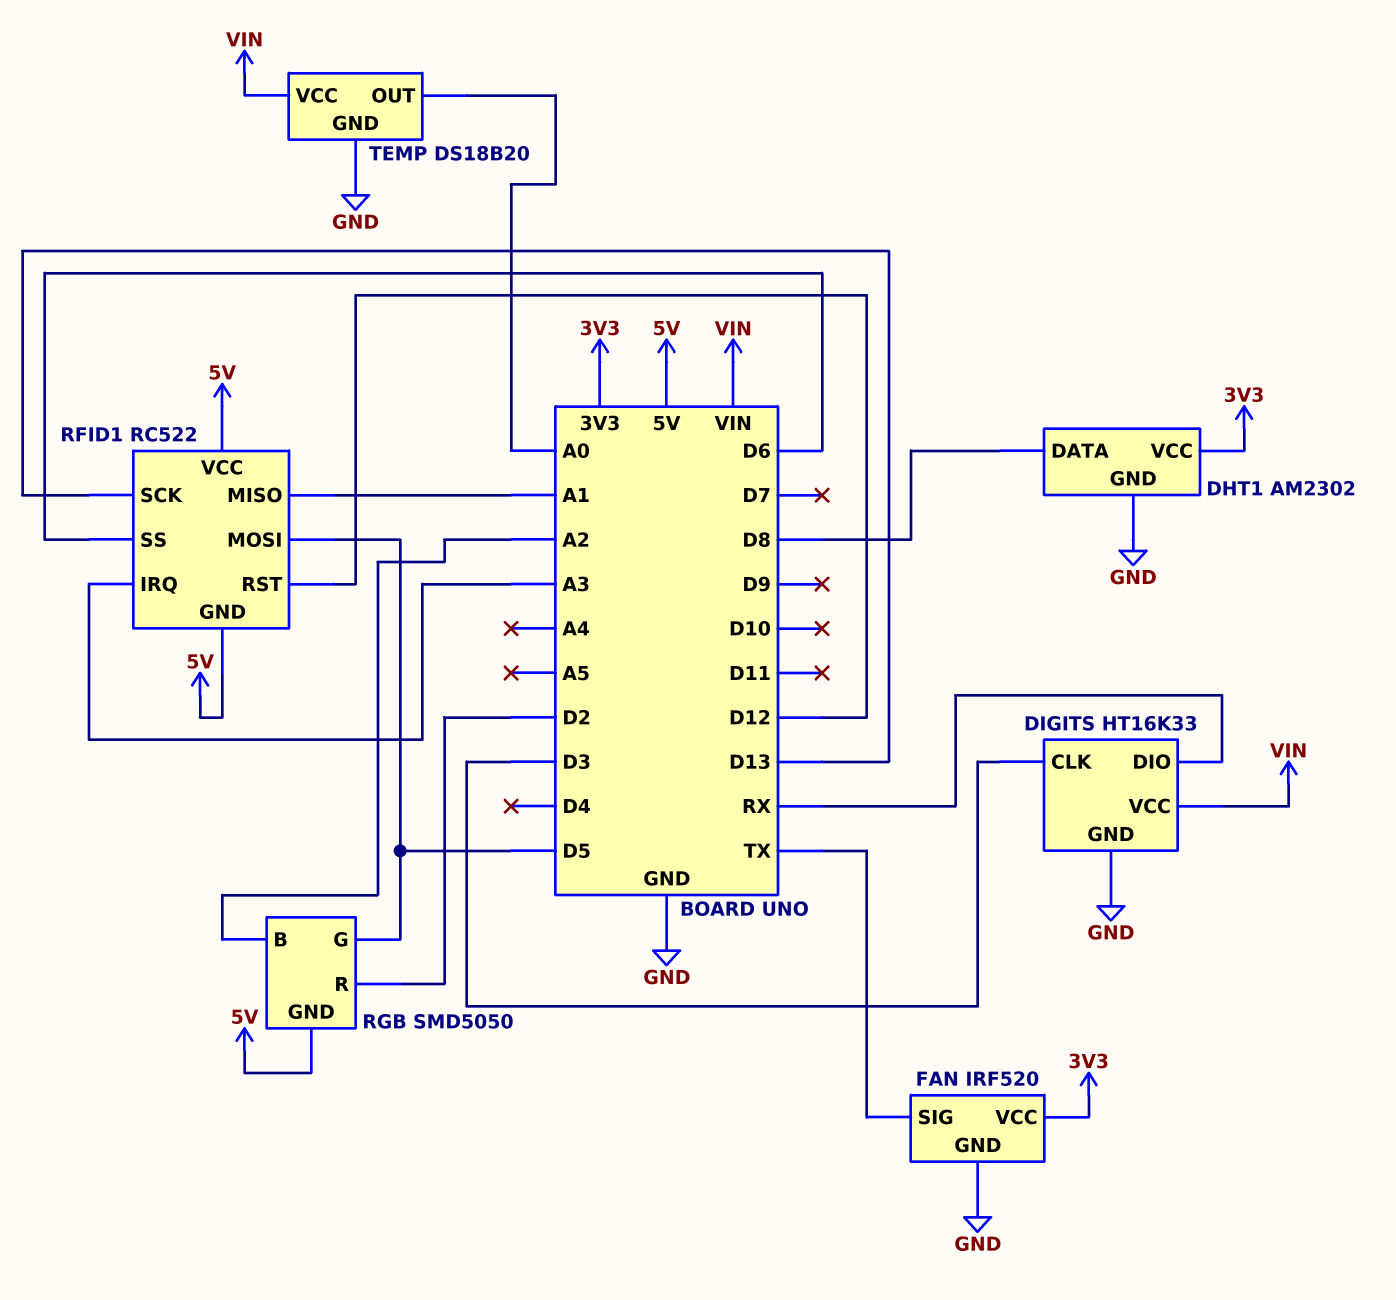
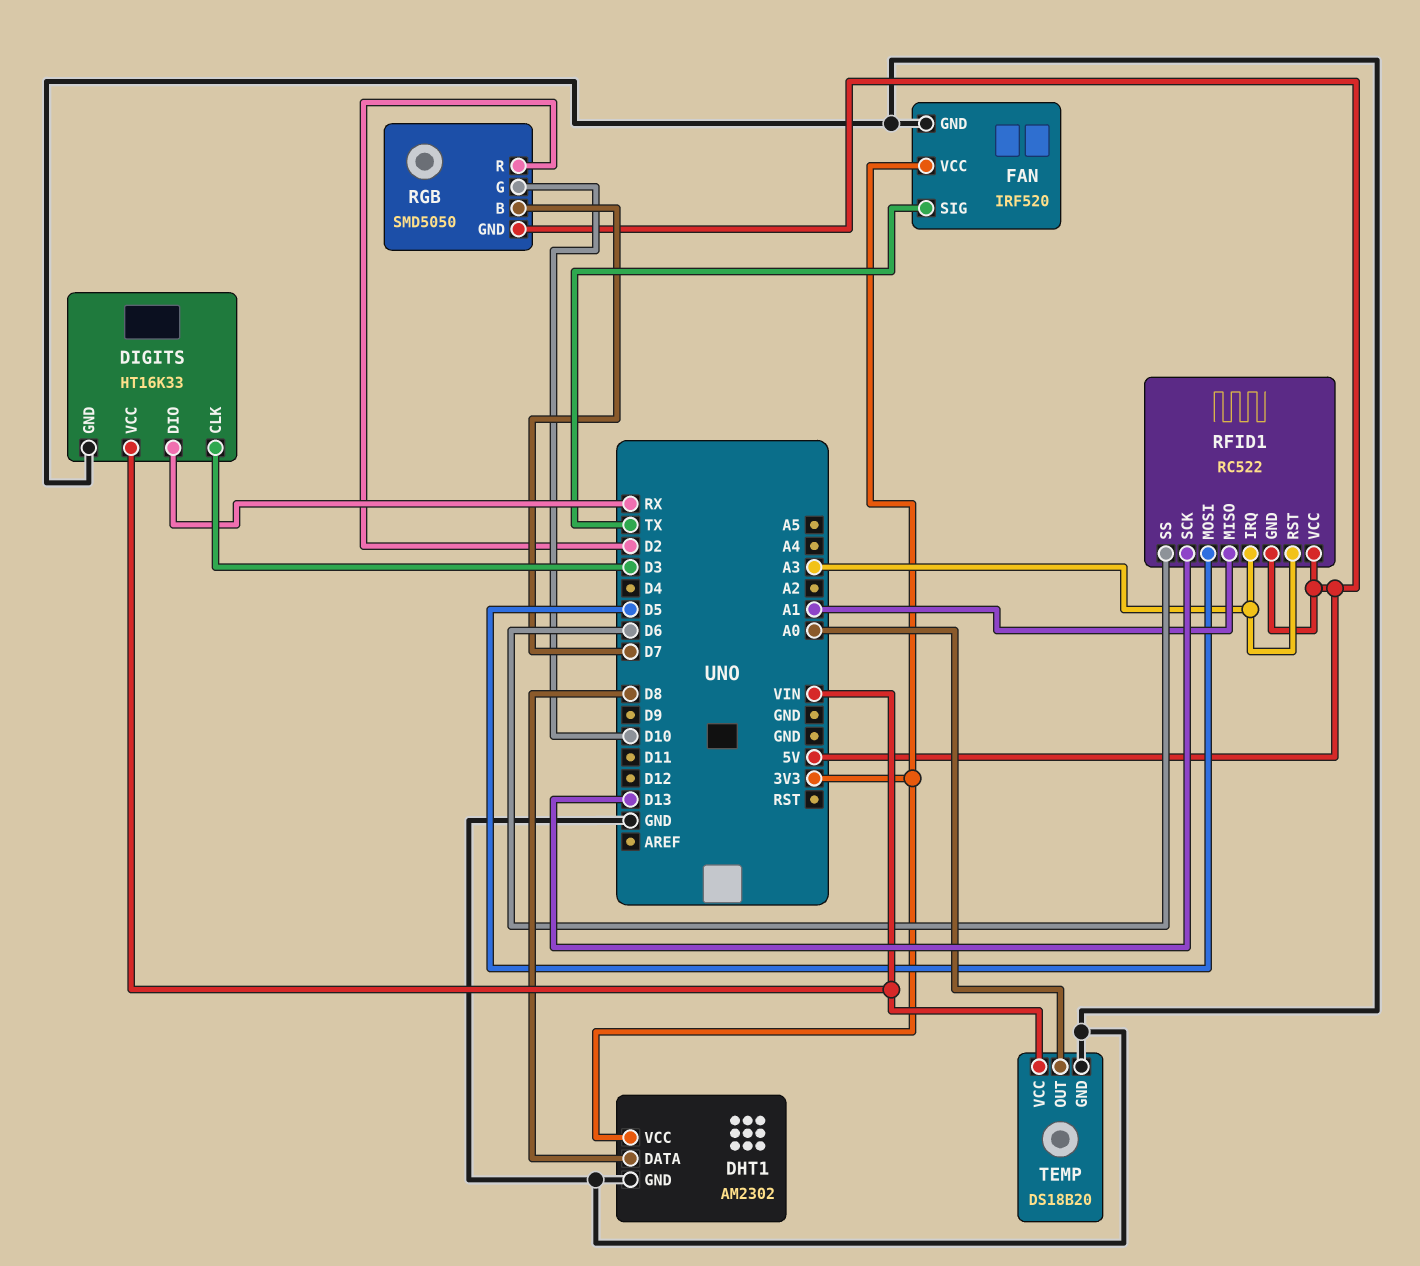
RFID1 pin RST: D12 -> A3
RGB pin B: A2 -> D7
RGB pin G: D5 -> D10

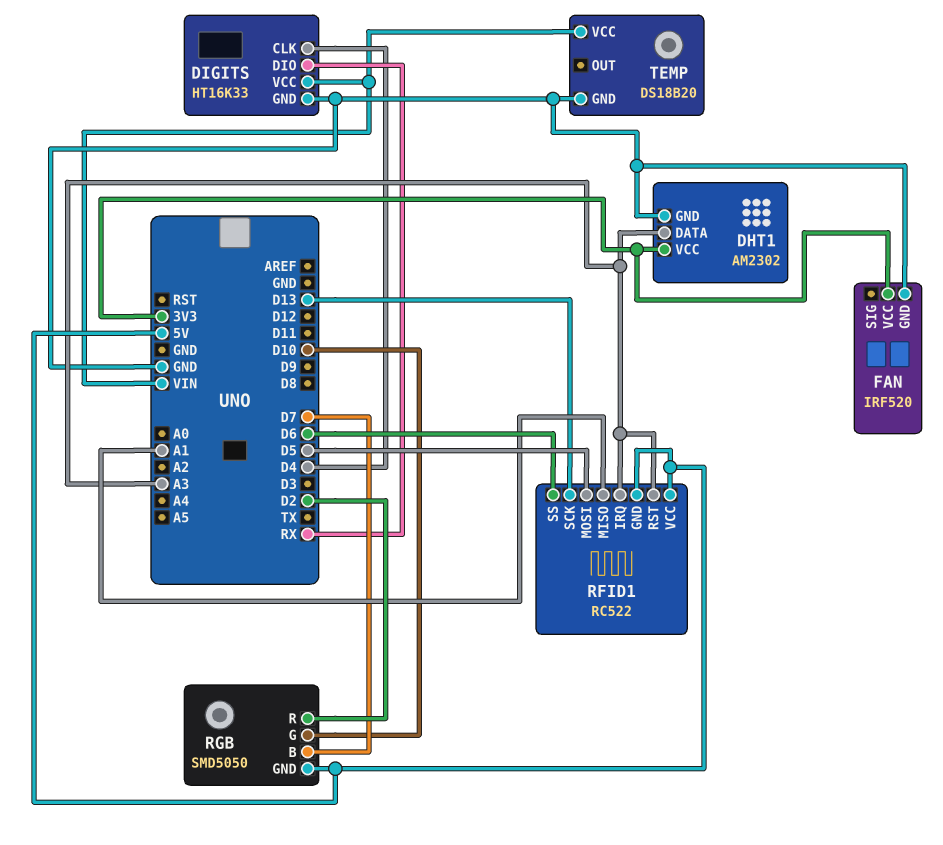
DHT1 pin DATA: D8 -> A3
DIGITS pin CLK: D3 -> D4
FAN pin SIG: TX -> none
TEMP pin OUT: A0 -> none

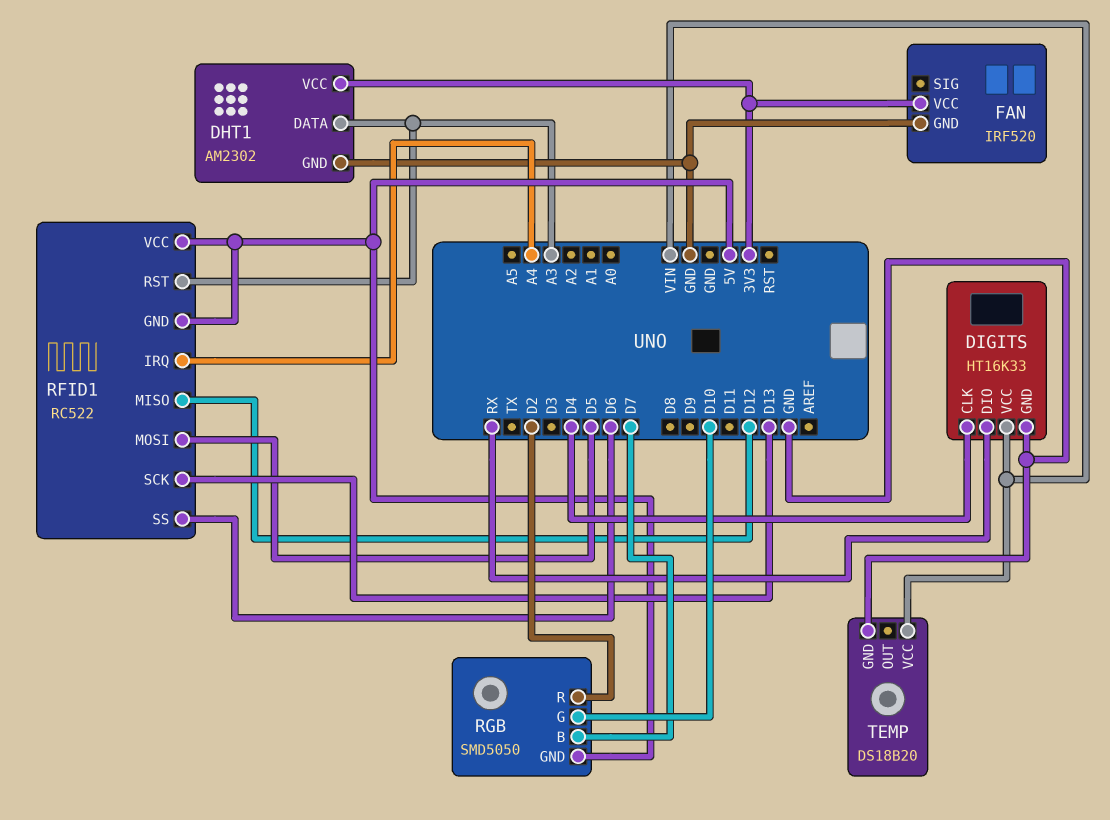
RFID1 pin IRQ: A3 -> A4
RFID1 pin MISO: A1 -> D12

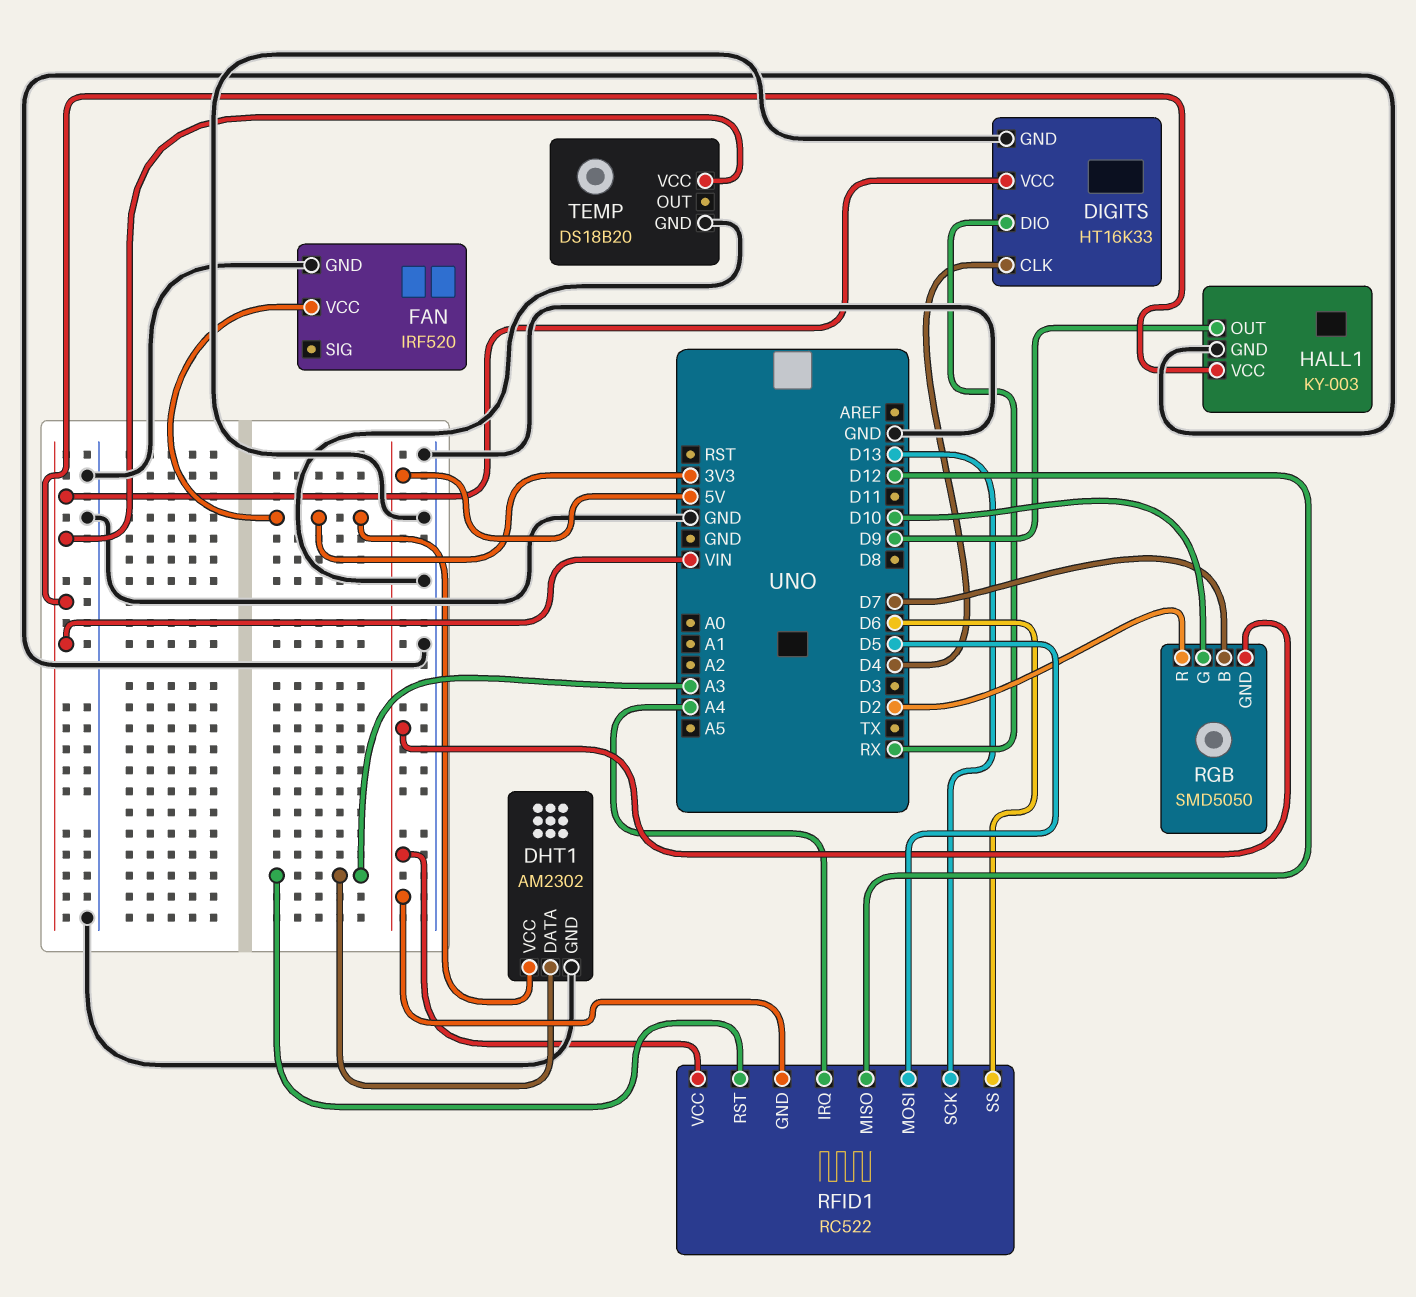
HALL1: none -> KY-003
HALL1 pin GND: none -> GND
HALL1 pin OUT: none -> D9
HALL1 pin VCC: none -> VIN

